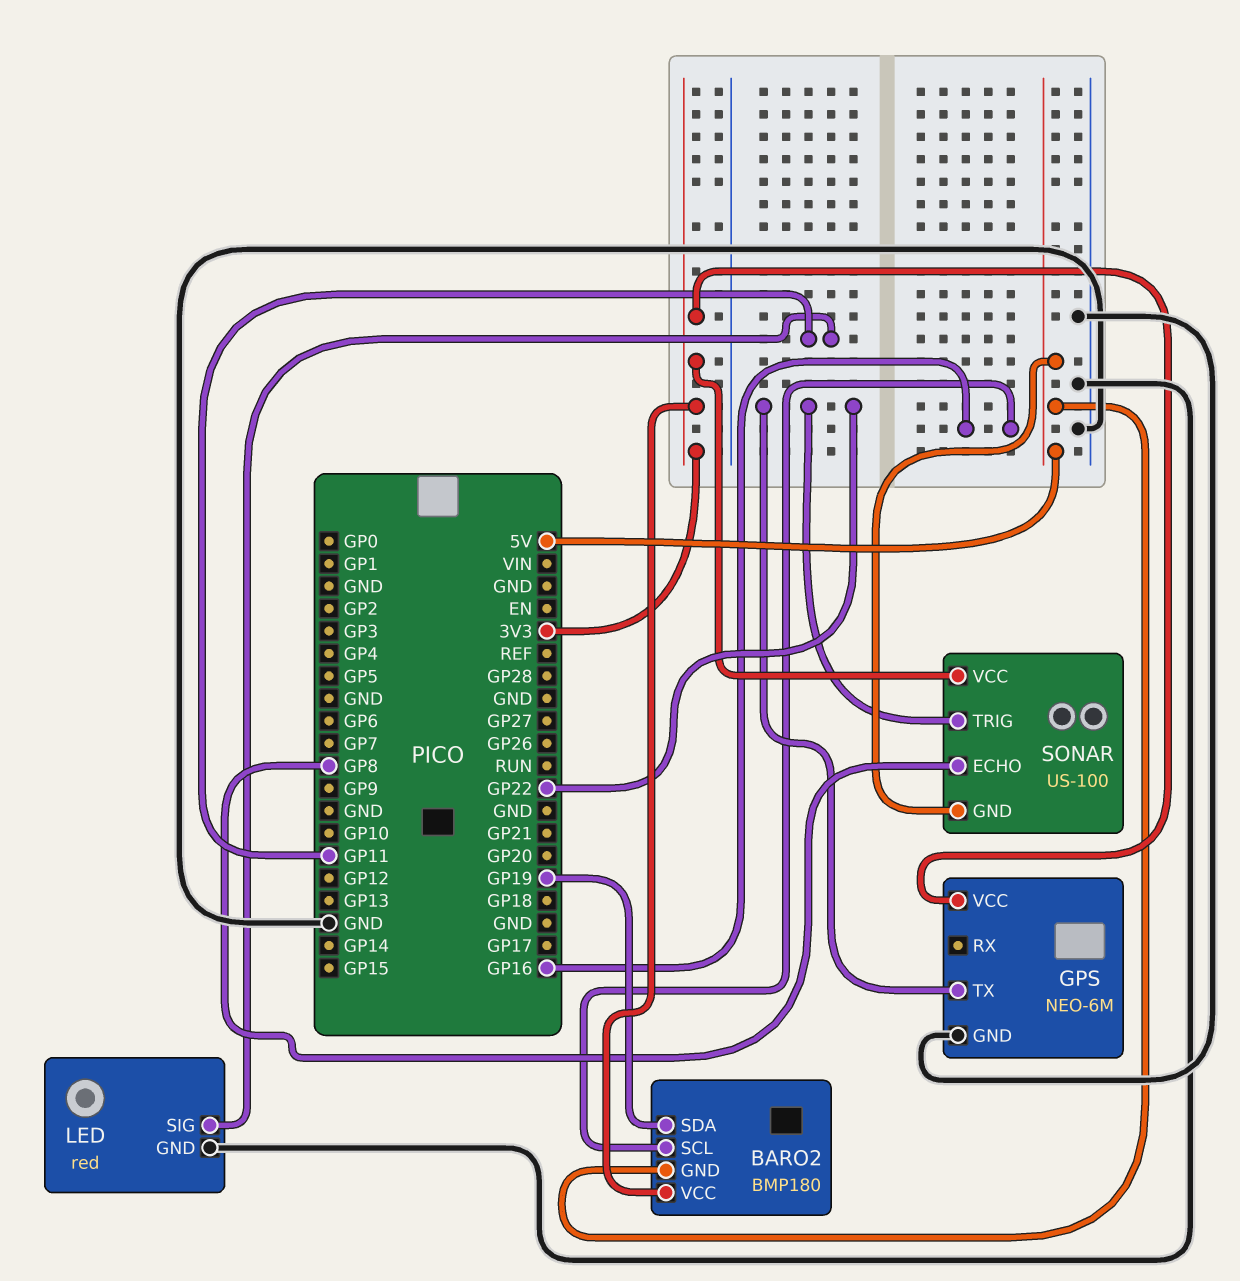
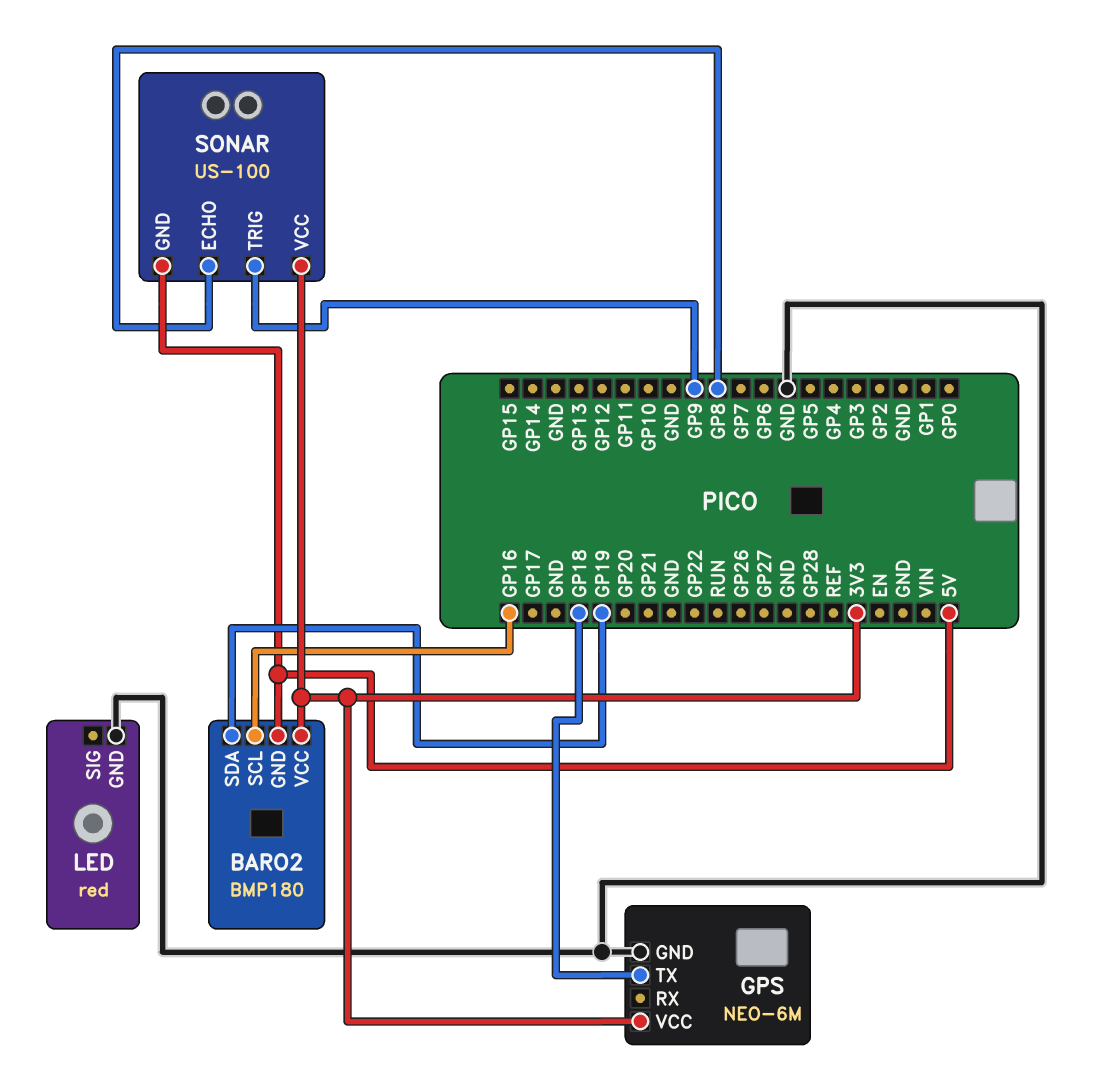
GPS pin TX: GP22 -> GP18
LED pin SIG: GP11 -> none
SONAR pin TRIG: GP22 -> GP9

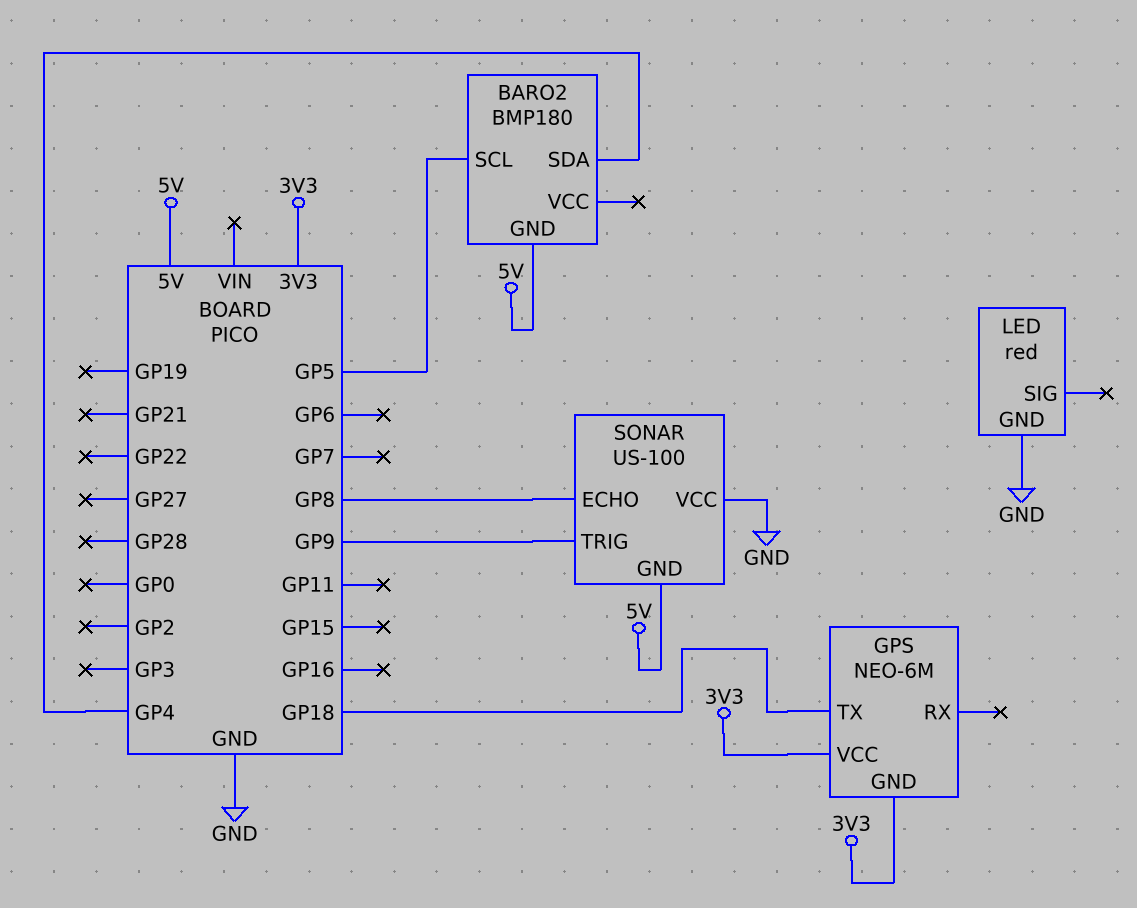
BARO2 pin SCL: GP16 -> GP5
BARO2 pin SDA: GP19 -> GP4
BARO2 pin VCC: 3V3 -> none
GPS pin GND: GND -> 3V3
SONAR pin VCC: 3V3 -> GND

